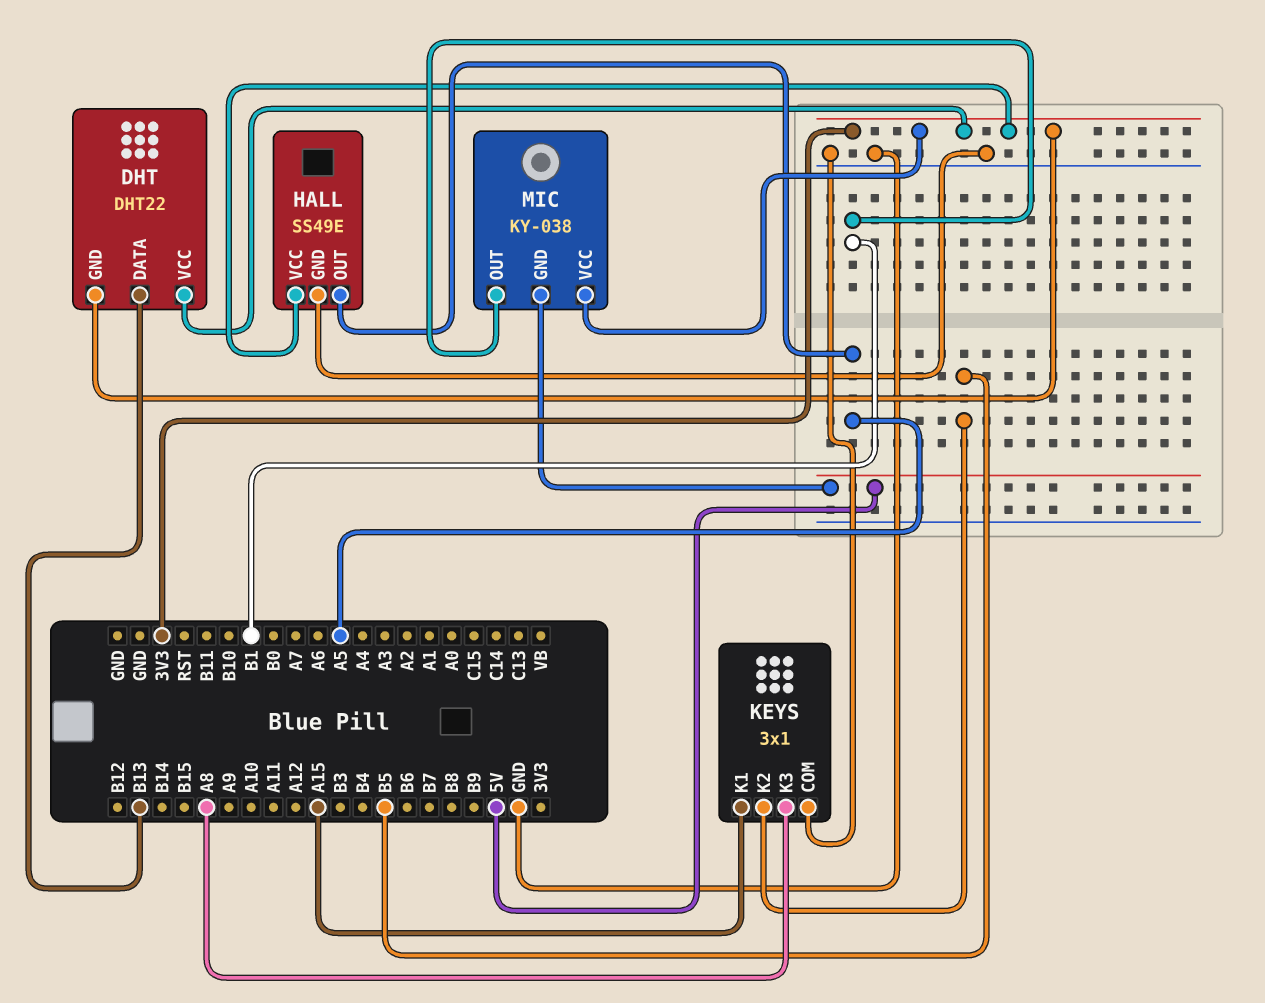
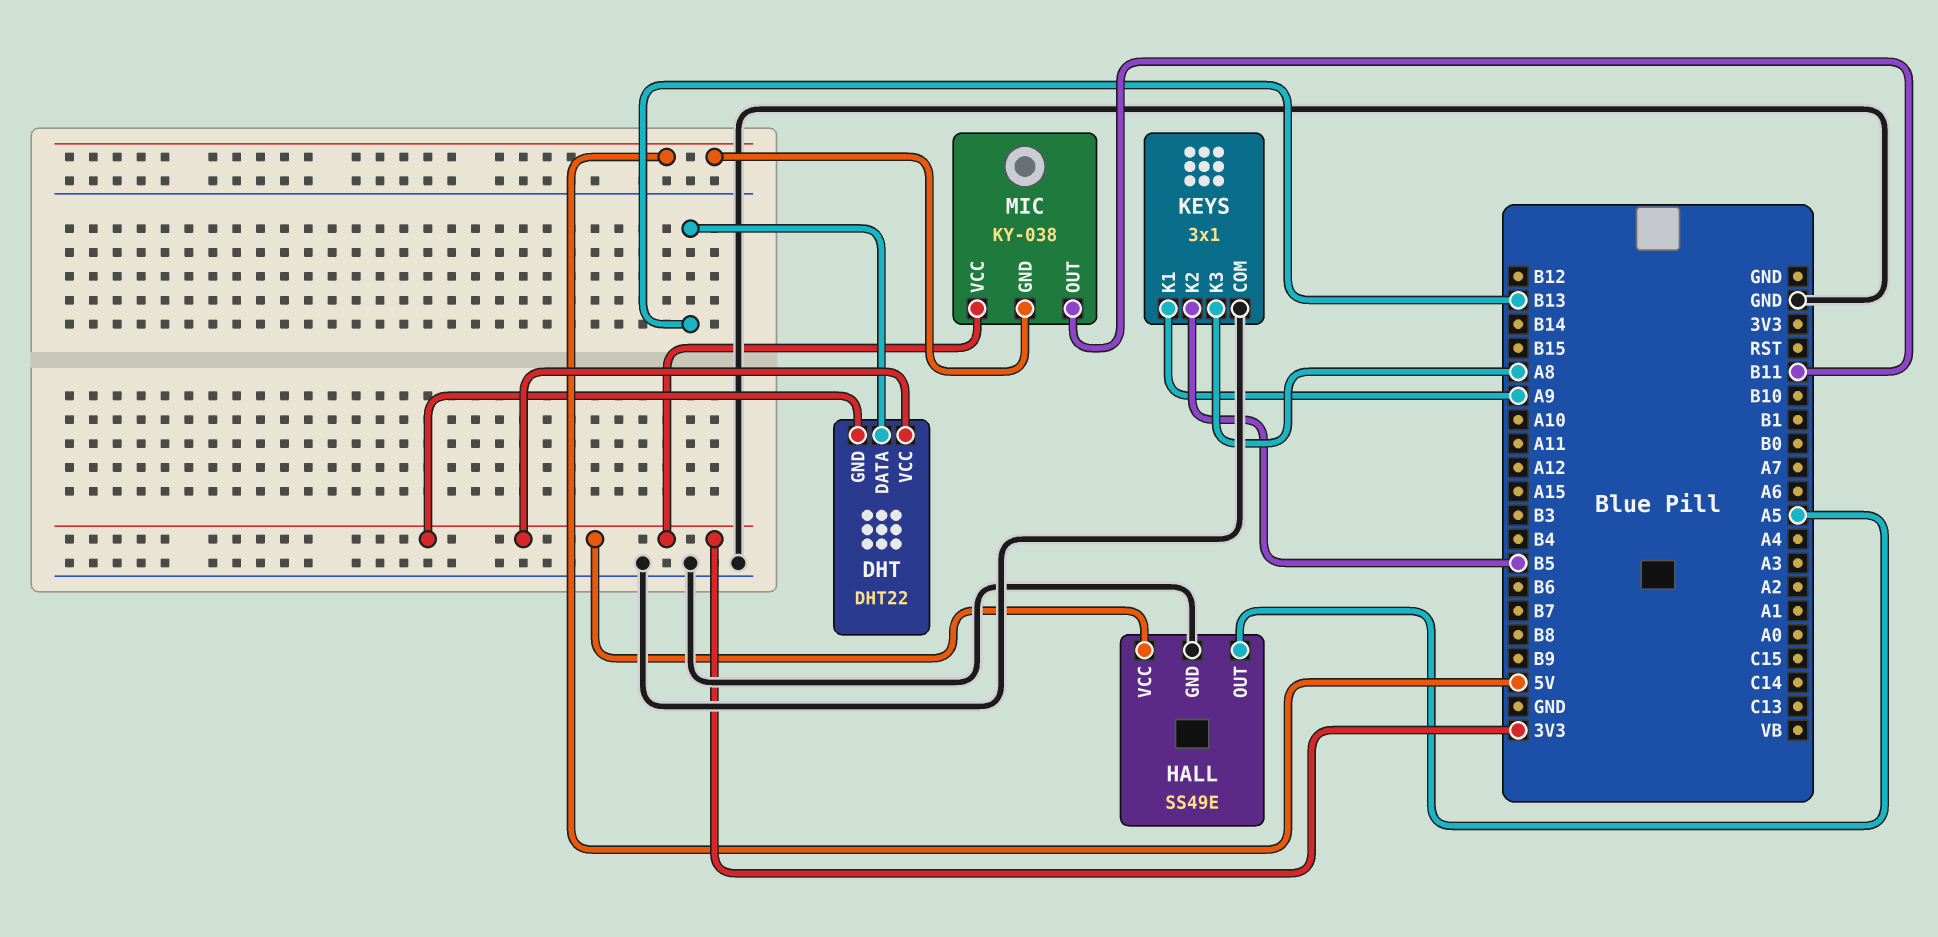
KEYS pin K1: A15 -> A9
MIC pin OUT: B1 -> B11

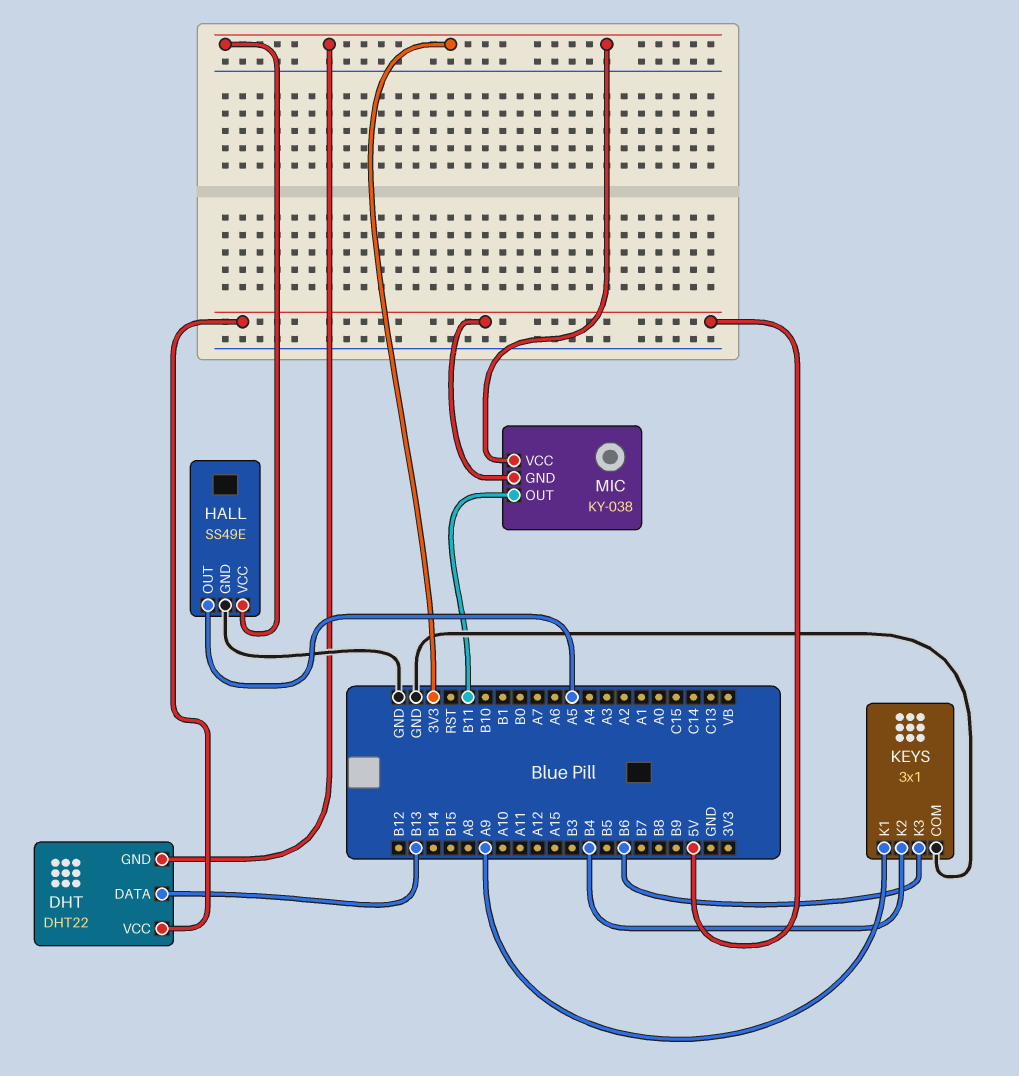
DHT pin VCC: 3V3 -> 5V
KEYS pin K2: B5 -> B4
KEYS pin K3: A8 -> B6

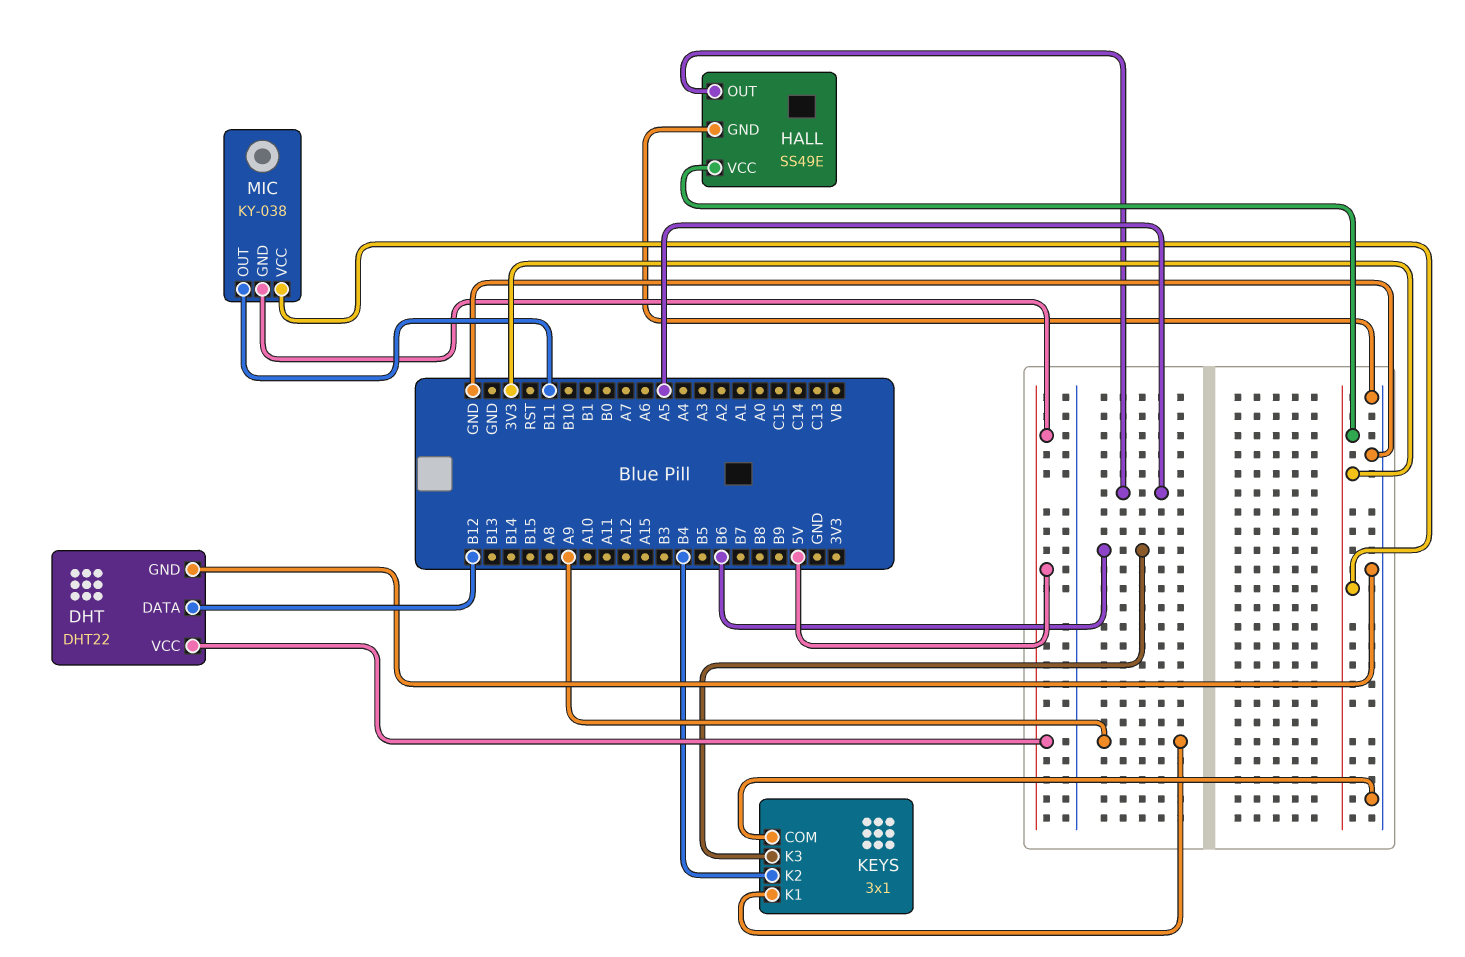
DHT pin DATA: B13 -> B12
DHT pin GND: 3V3 -> GND

